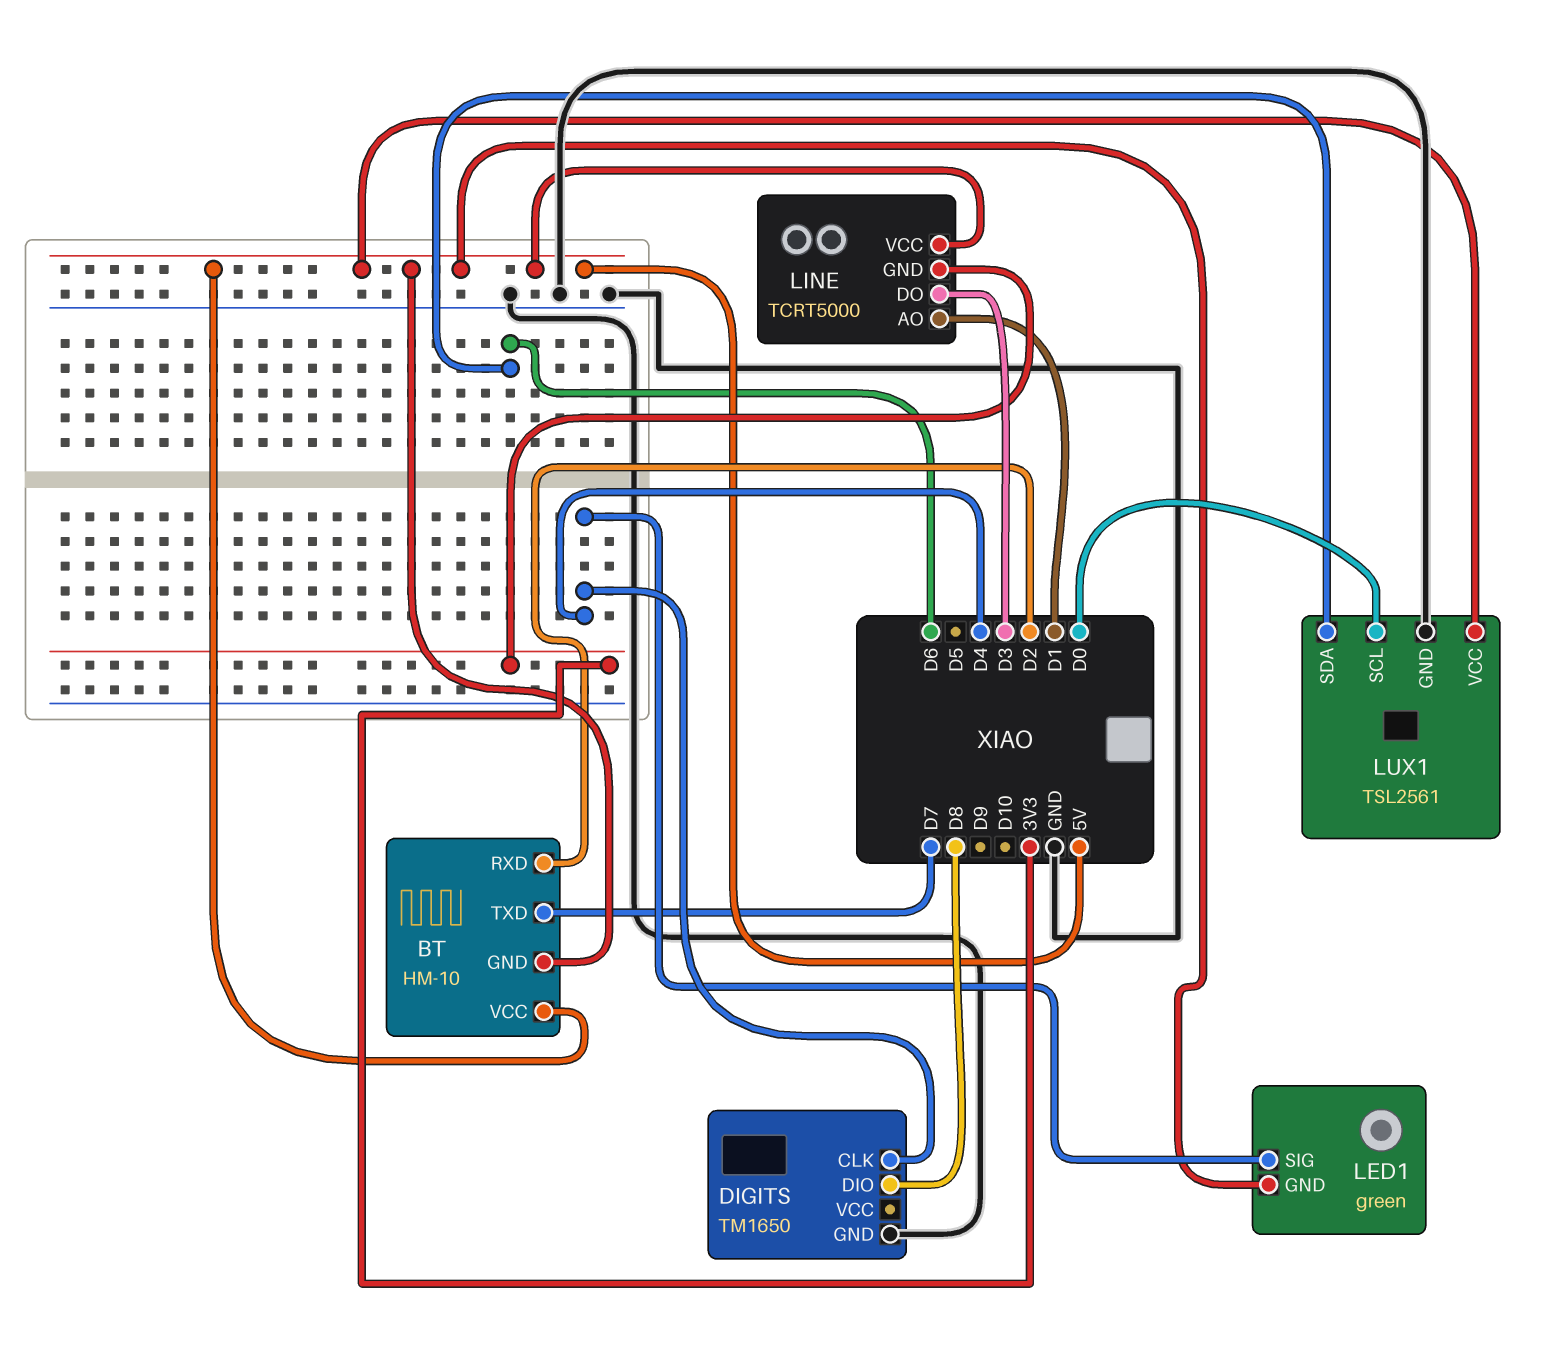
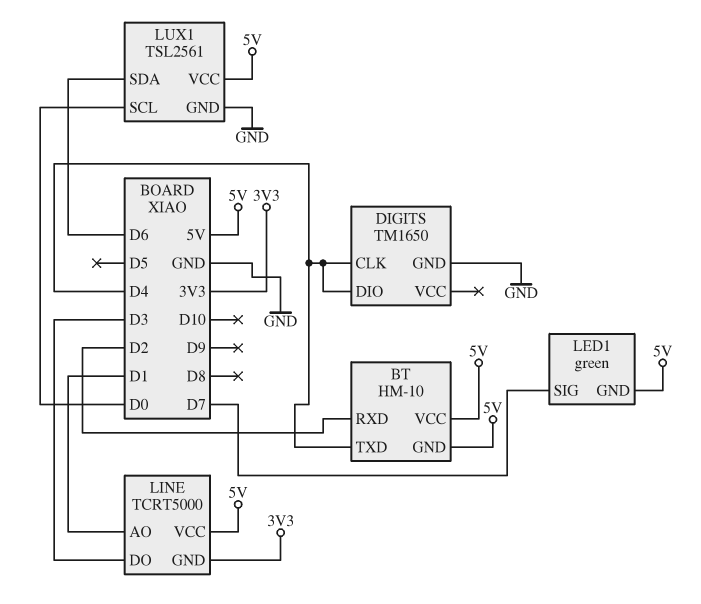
BT pin TXD: D7 -> D4
DIGITS pin DIO: D8 -> D4
LED1 pin SIG: D4 -> D7

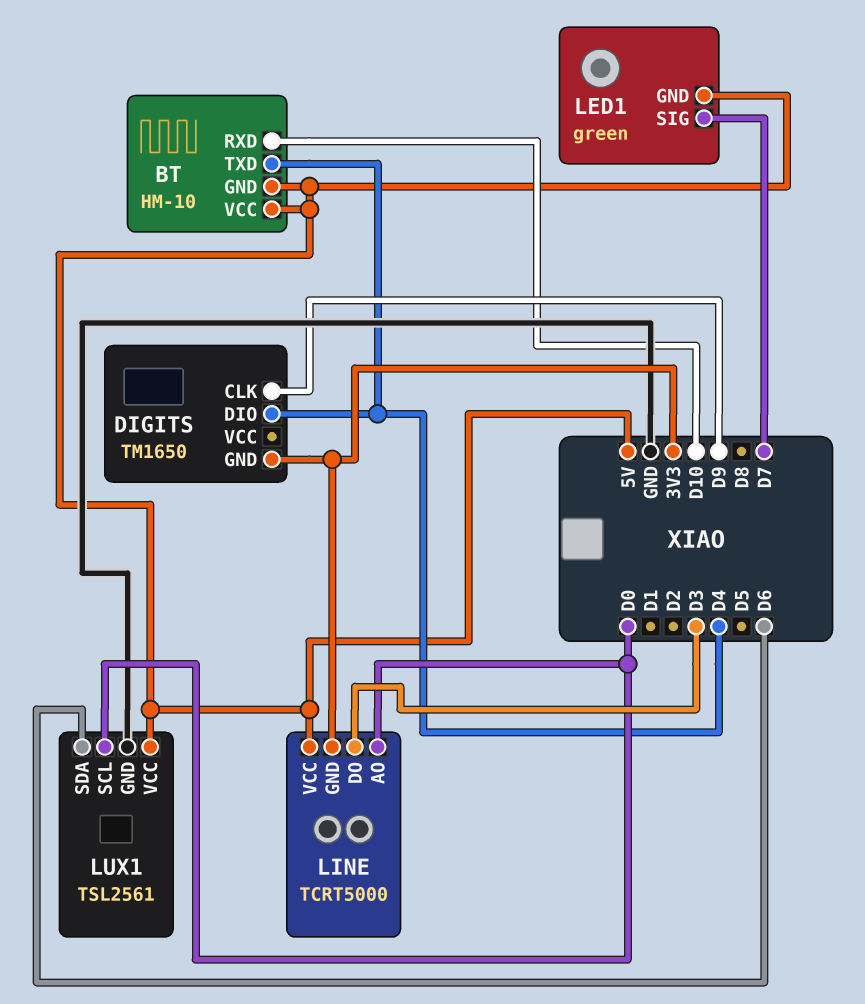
BT pin RXD: D2 -> D10
DIGITS pin CLK: D4 -> D9
DIGITS pin GND: GND -> 3V3
LINE pin AO: D1 -> D0

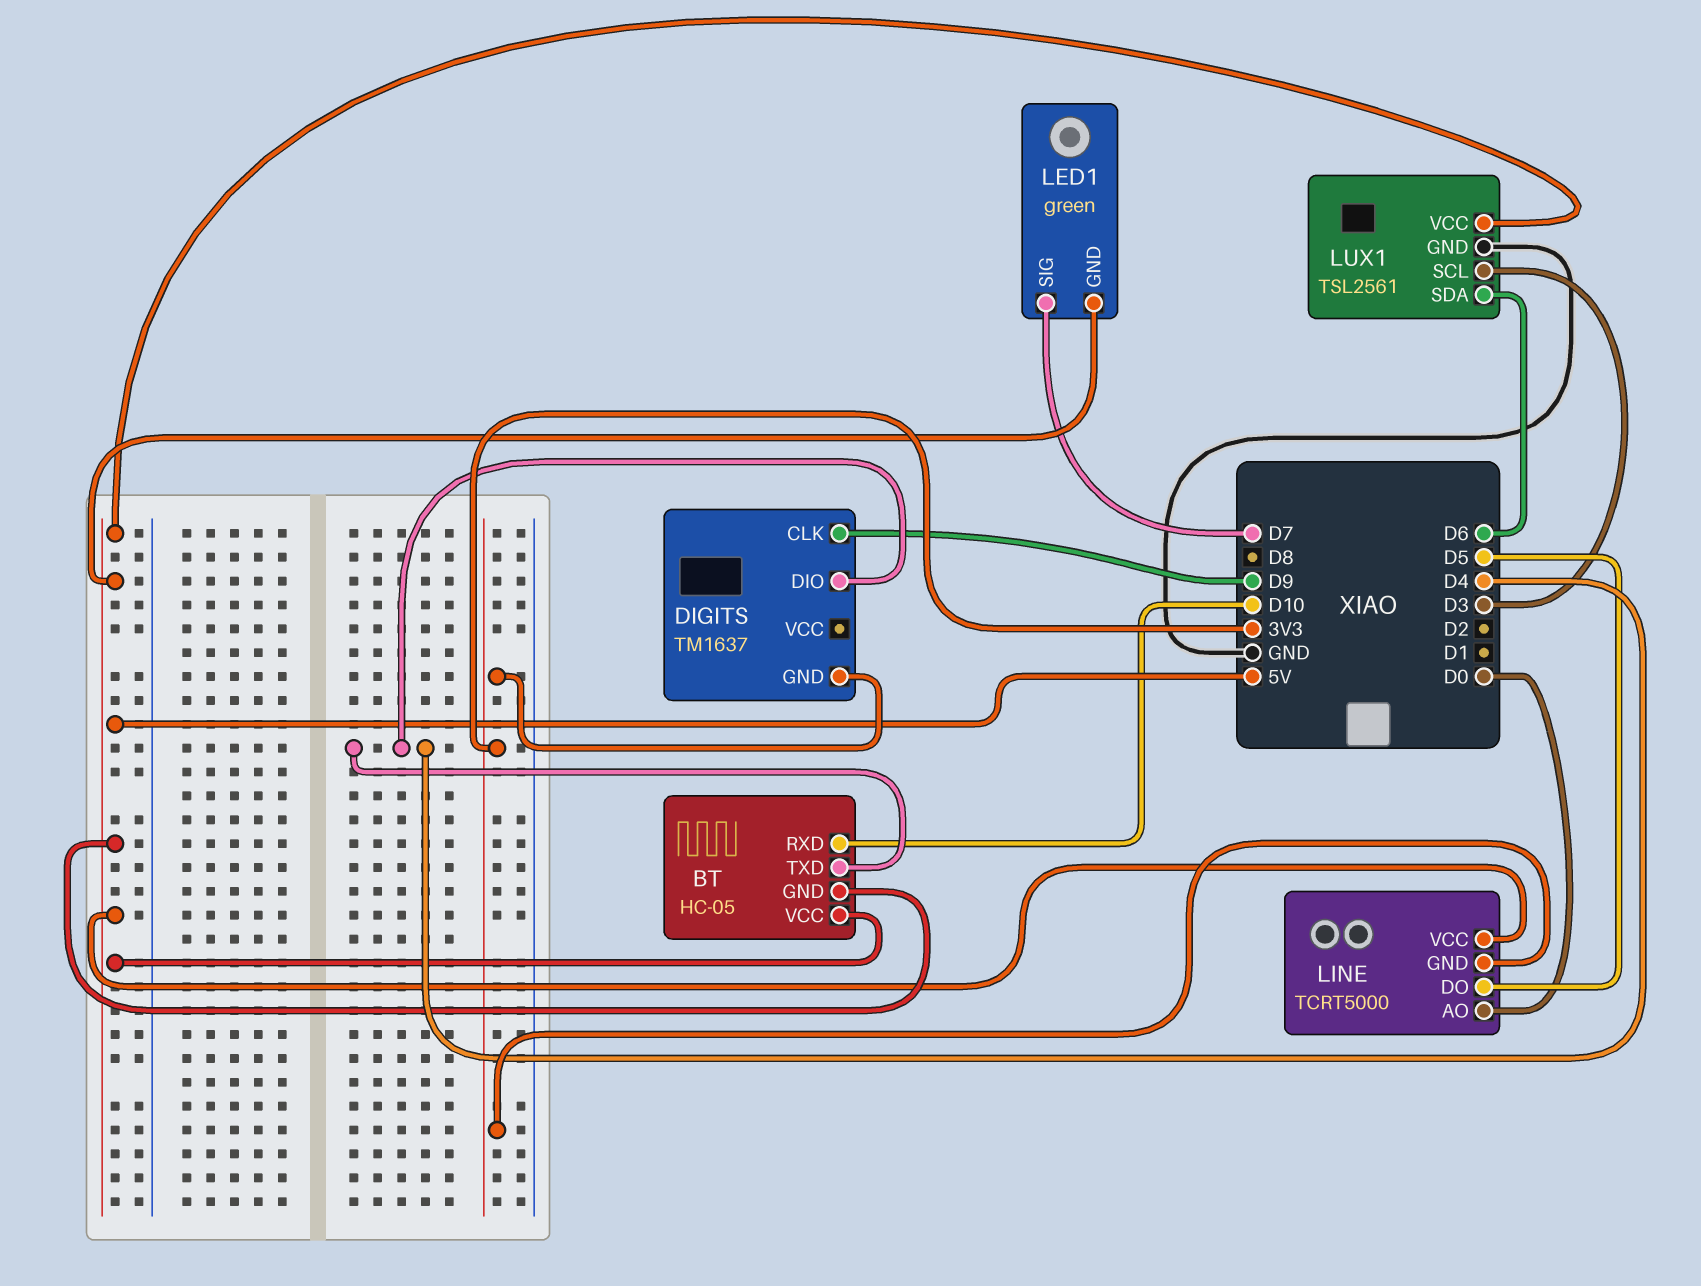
BT: HM-10 -> HC-05
DIGITS: TM1650 -> TM1637
LINE pin DO: D3 -> D5
LUX1 pin SCL: D0 -> D3

